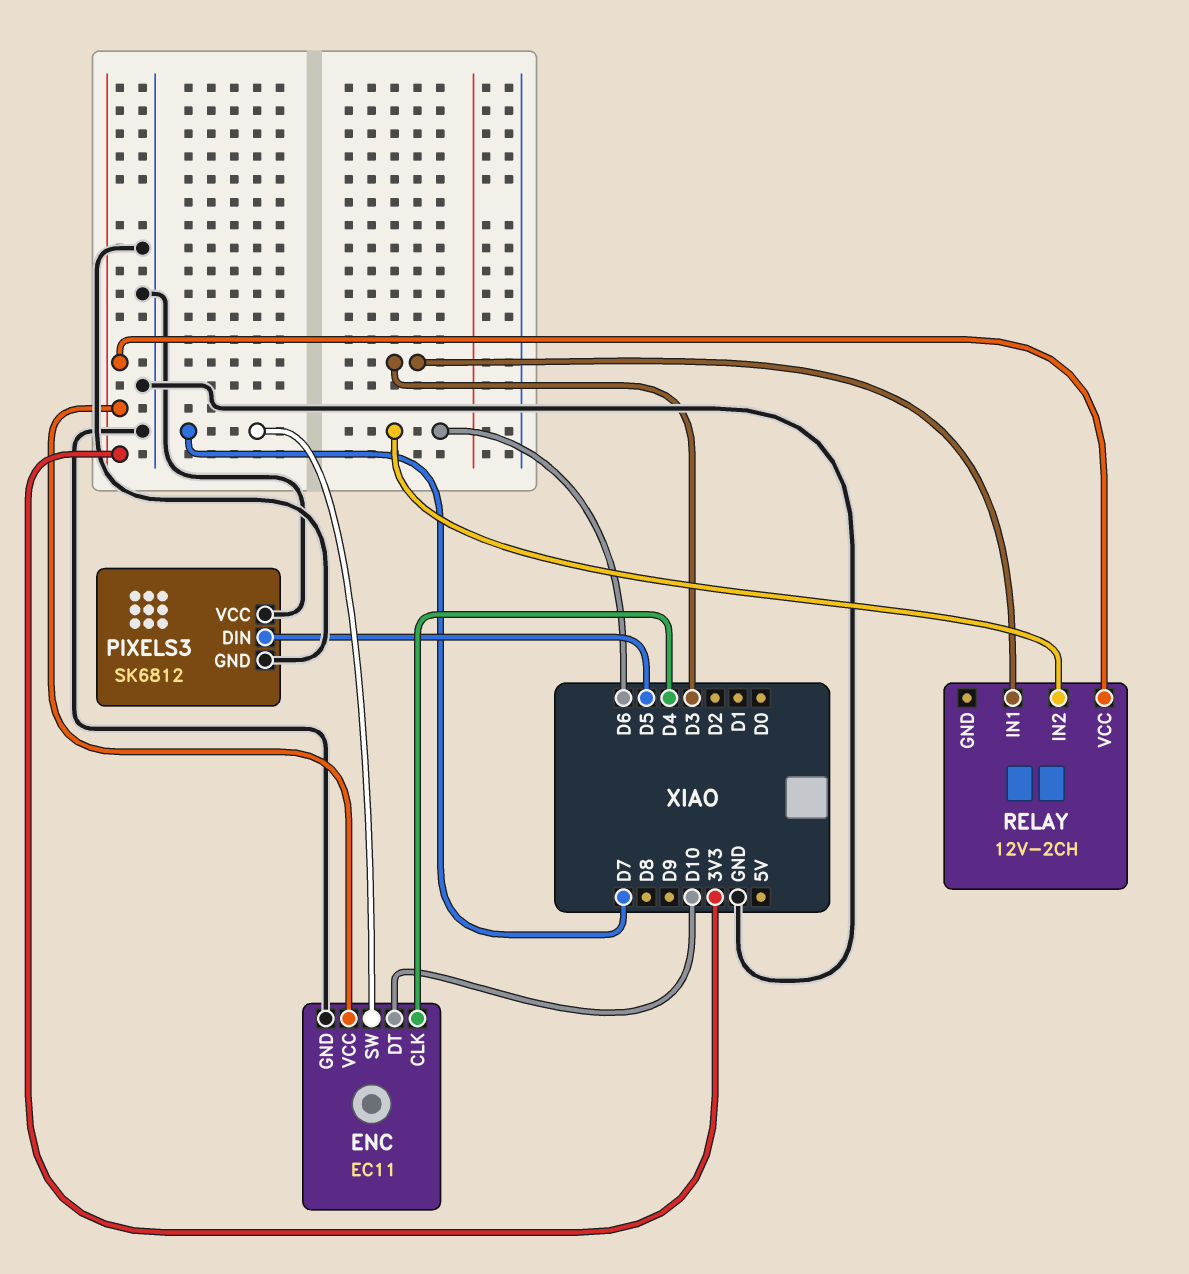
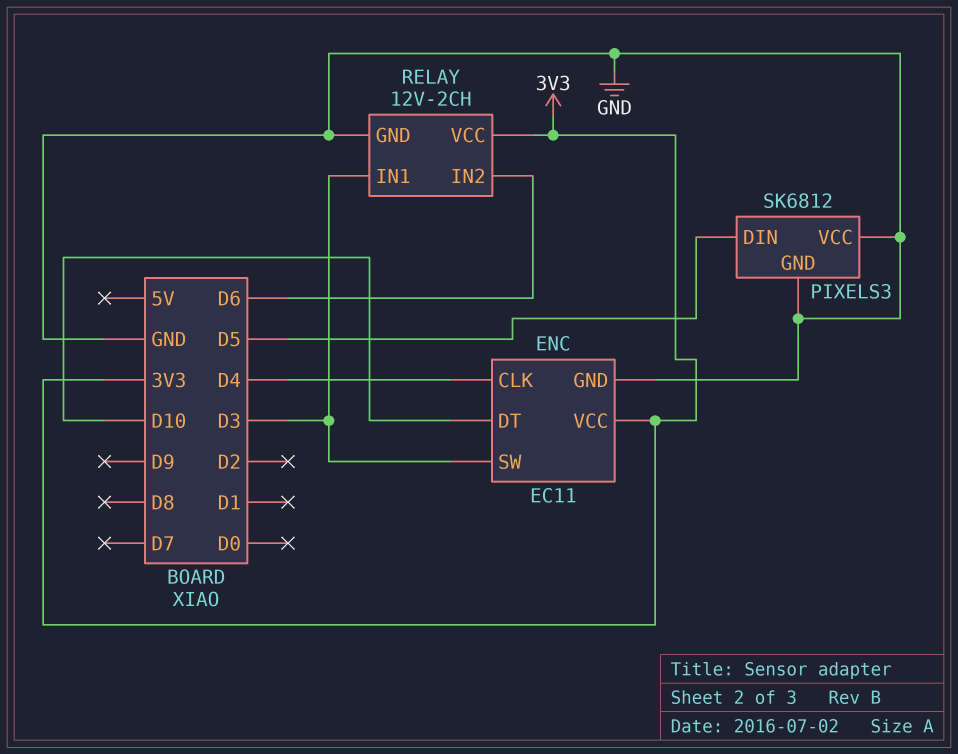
ENC pin SW: D7 -> D3
RELAY pin GND: none -> GND

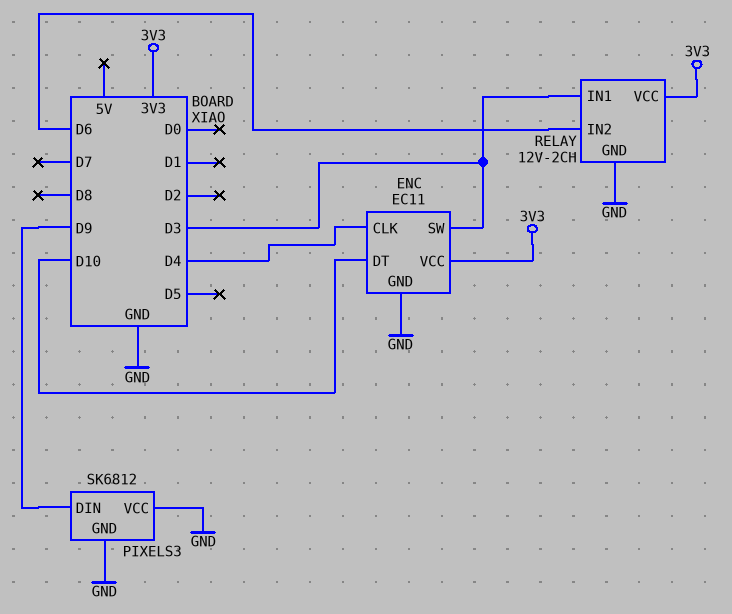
PIXELS3 pin DIN: D5 -> D9

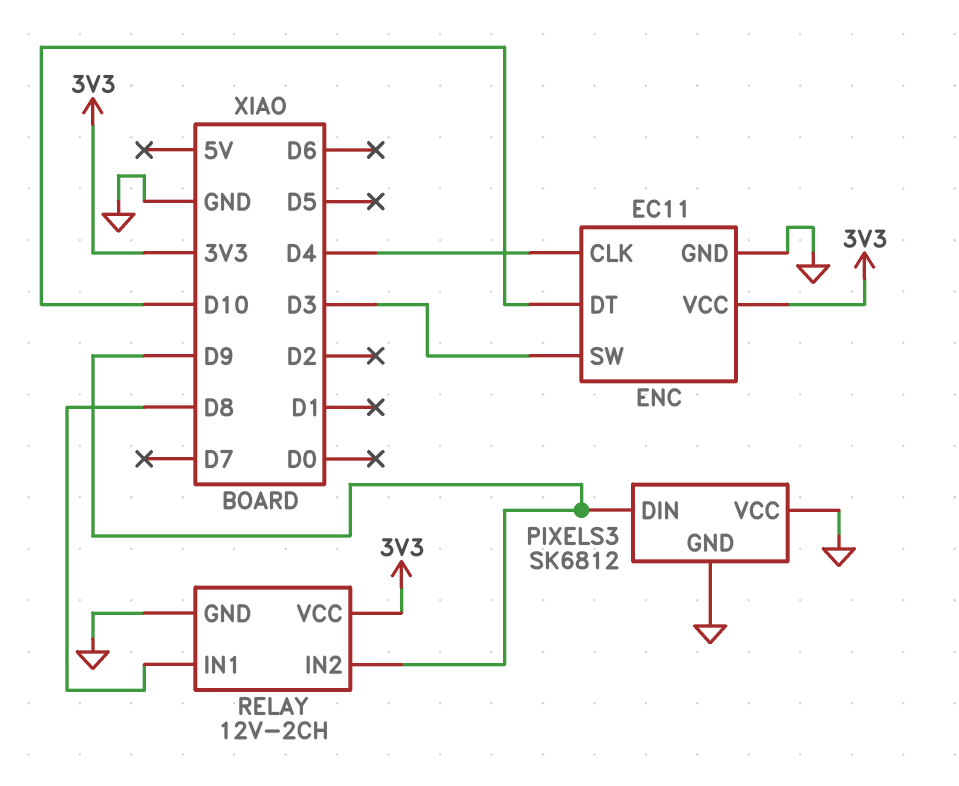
RELAY pin IN1: D3 -> D8
RELAY pin IN2: D6 -> D9

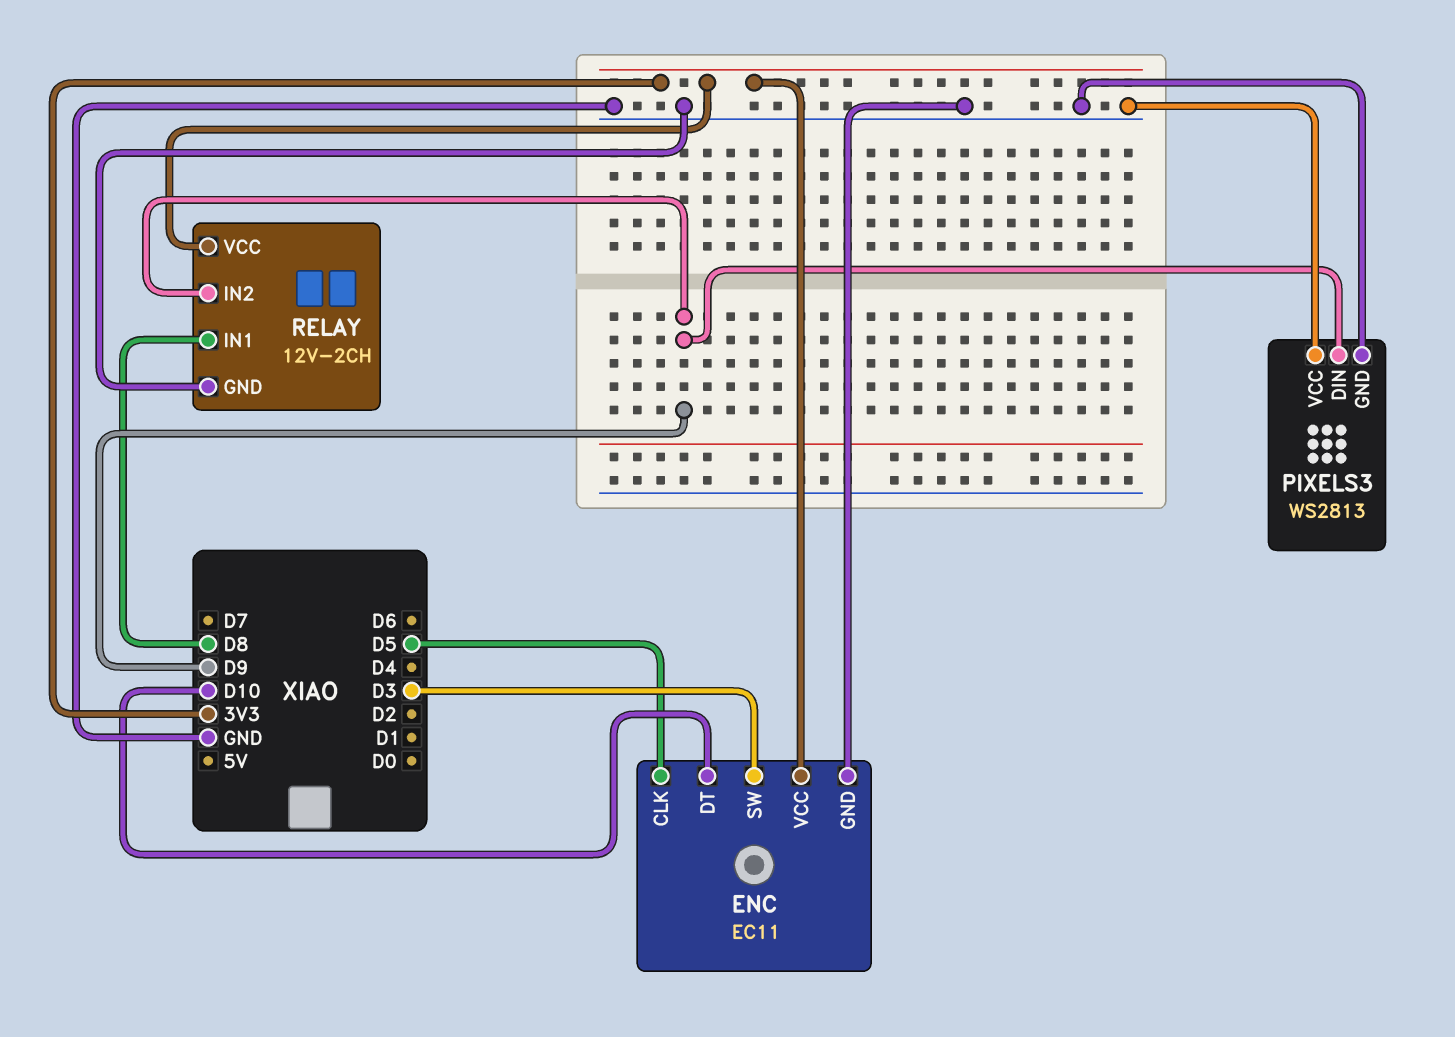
ENC pin CLK: D4 -> D5
PIXELS3: SK6812 -> WS2813

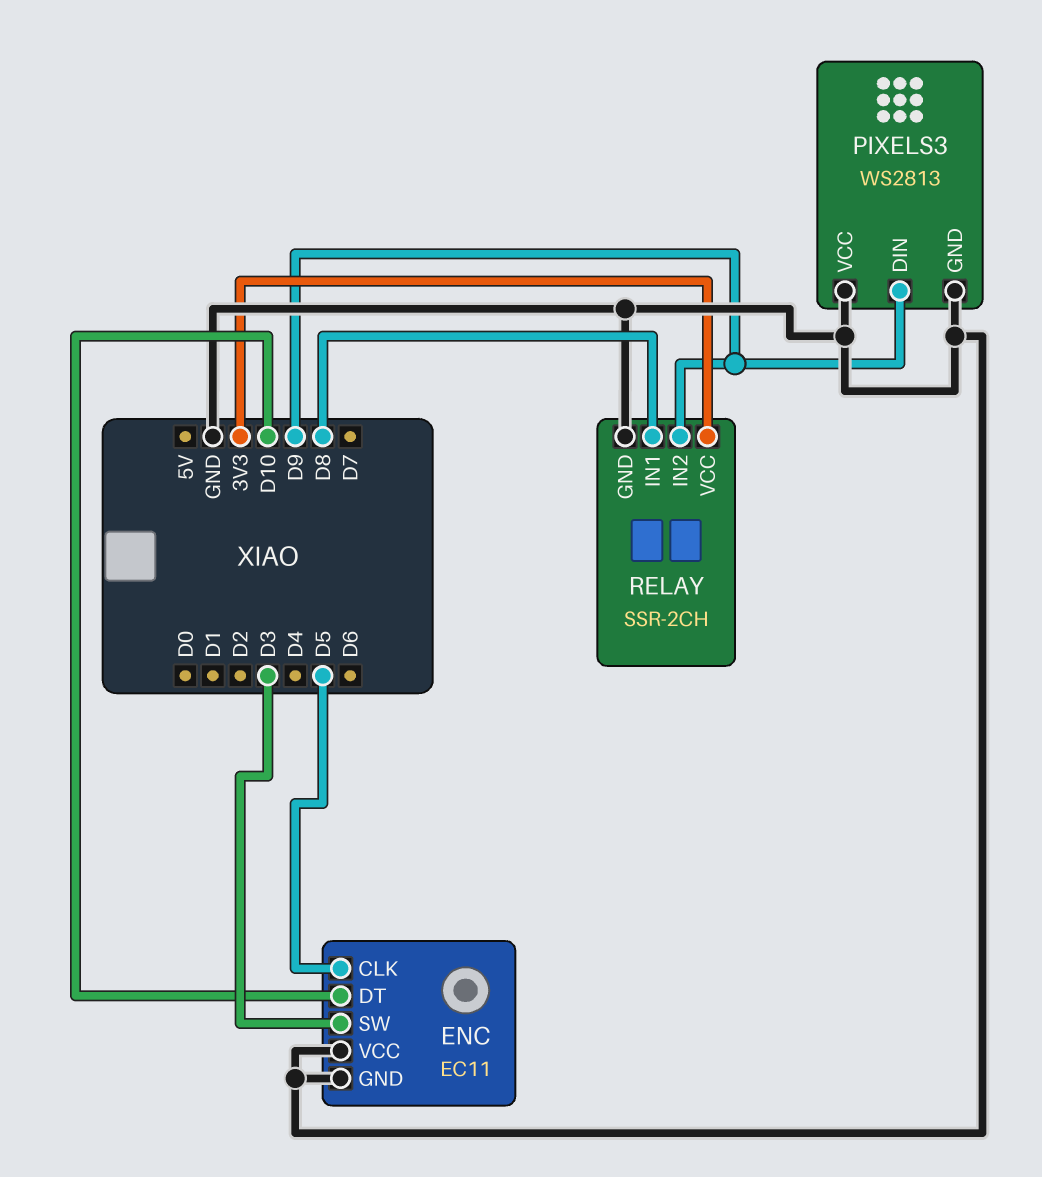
ENC pin VCC: 3V3 -> GND
RELAY: 12V-2CH -> SSR-2CH

